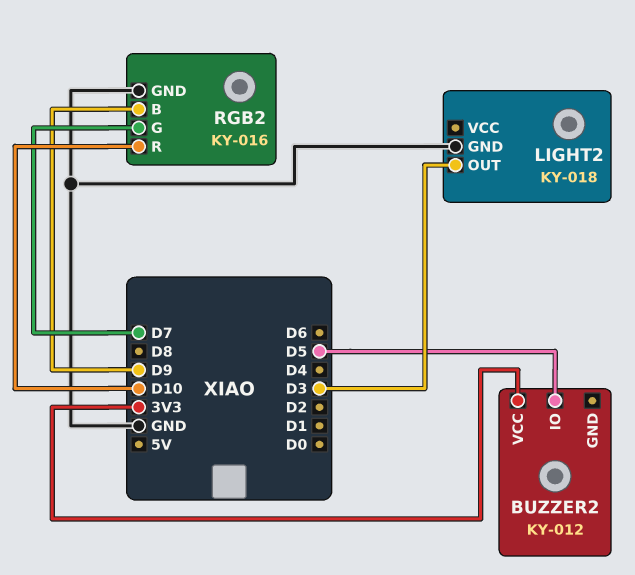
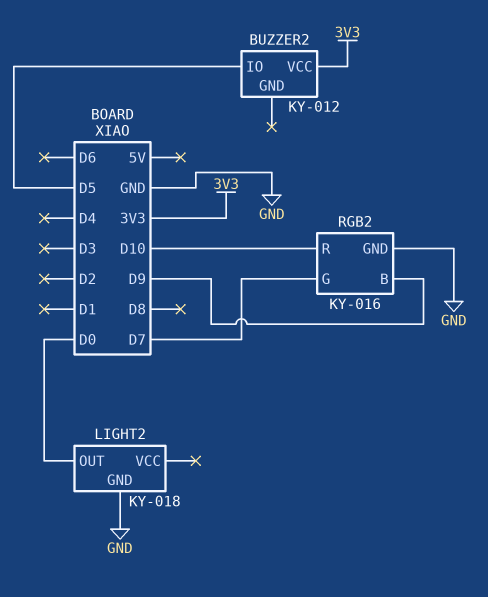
LIGHT2 pin OUT: D3 -> D0

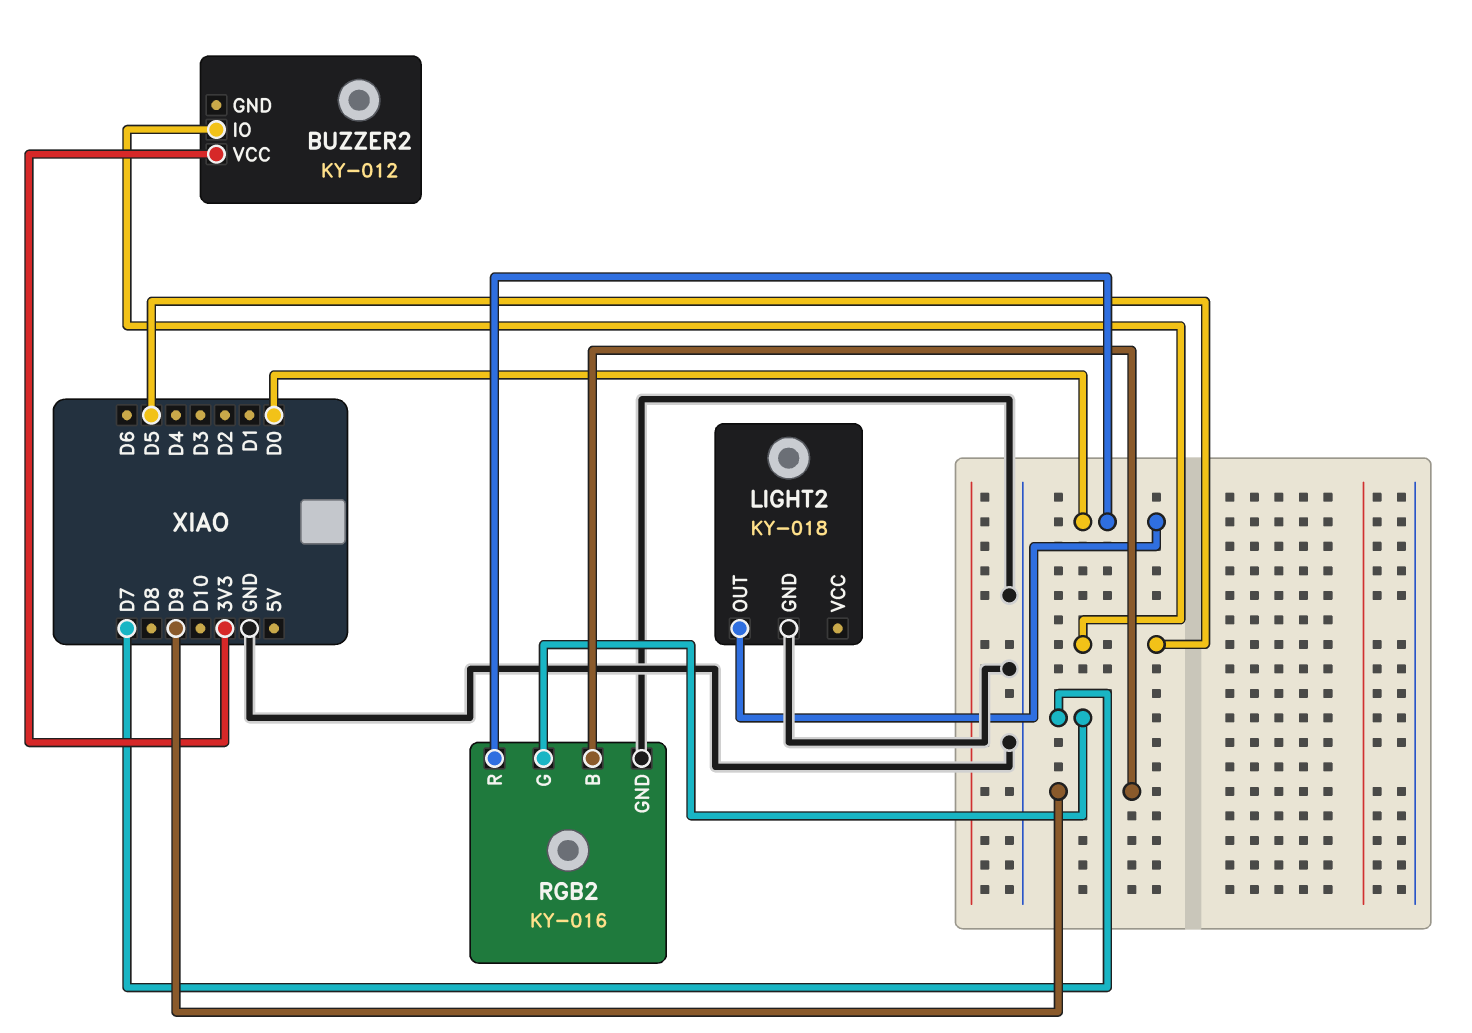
RGB2 pin R: D10 -> D0

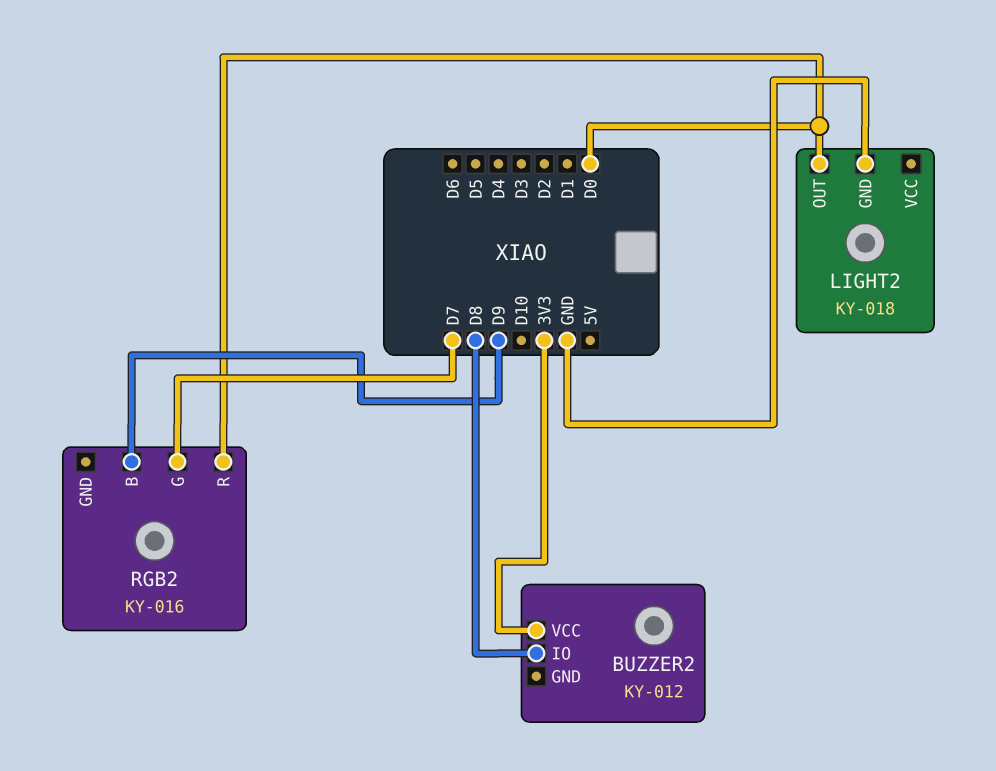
BUZZER2 pin IO: D5 -> D8
RGB2 pin GND: GND -> none

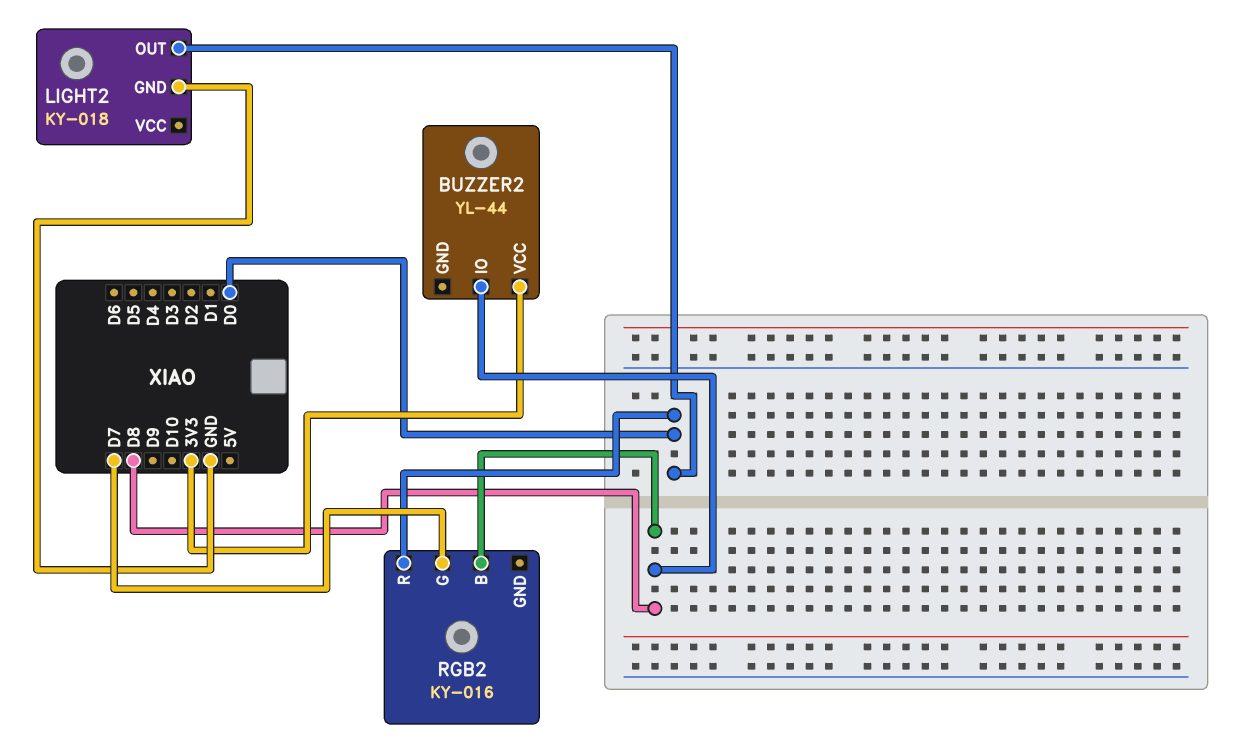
BUZZER2: KY-012 -> YL-44
RGB2 pin B: D9 -> D8

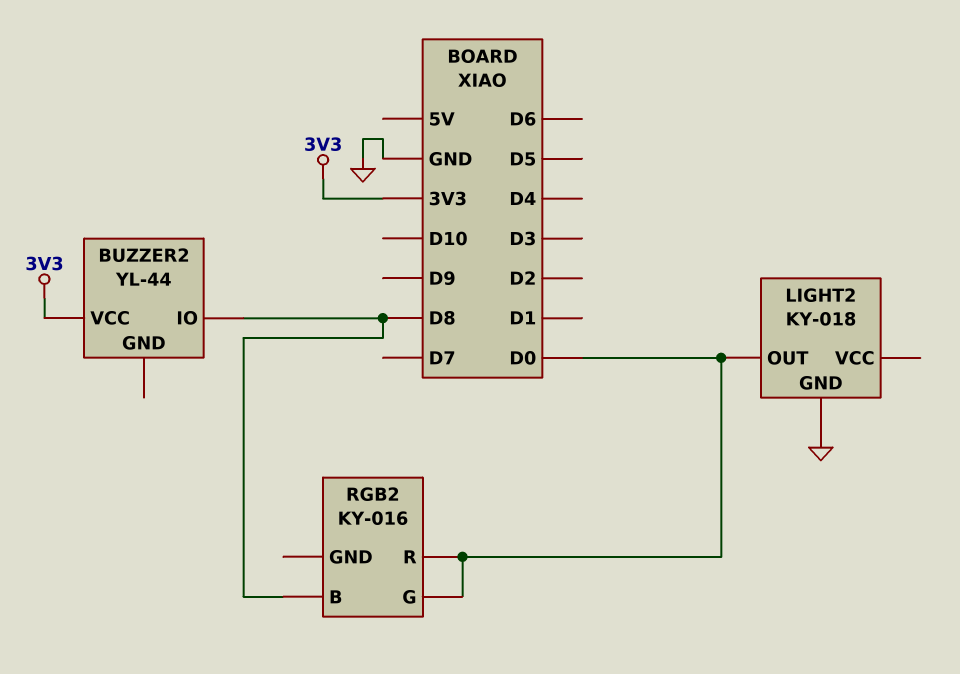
RGB2 pin G: D7 -> D0

